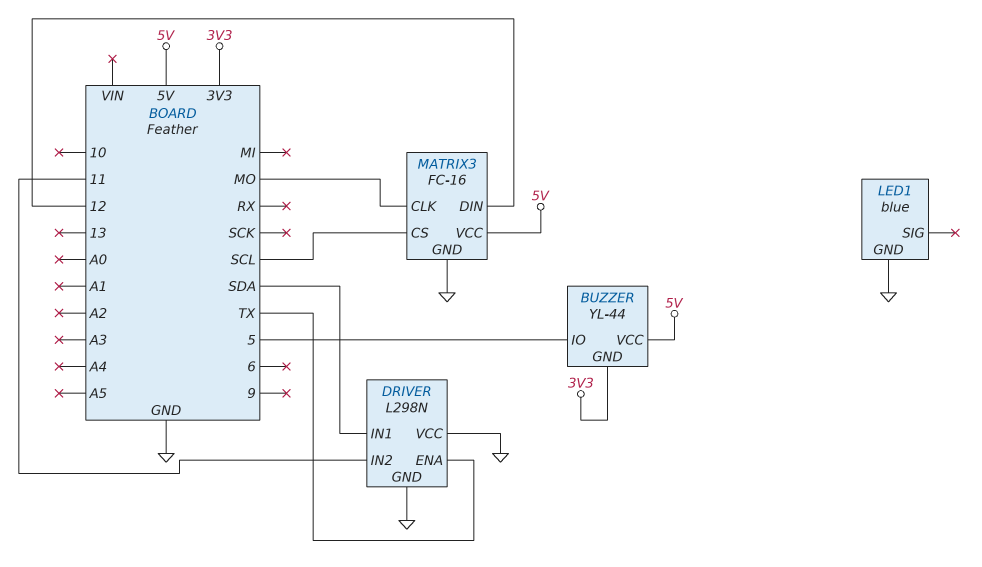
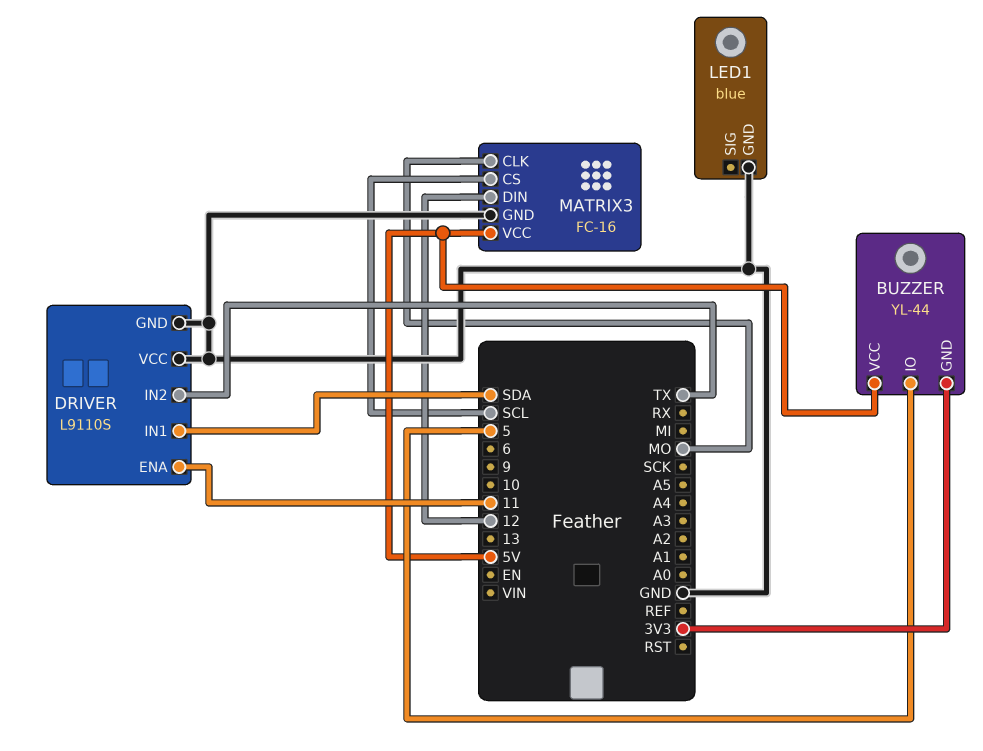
DRIVER: L298N -> L9110S
DRIVER pin ENA: TX -> 11
DRIVER pin IN2: 11 -> TX

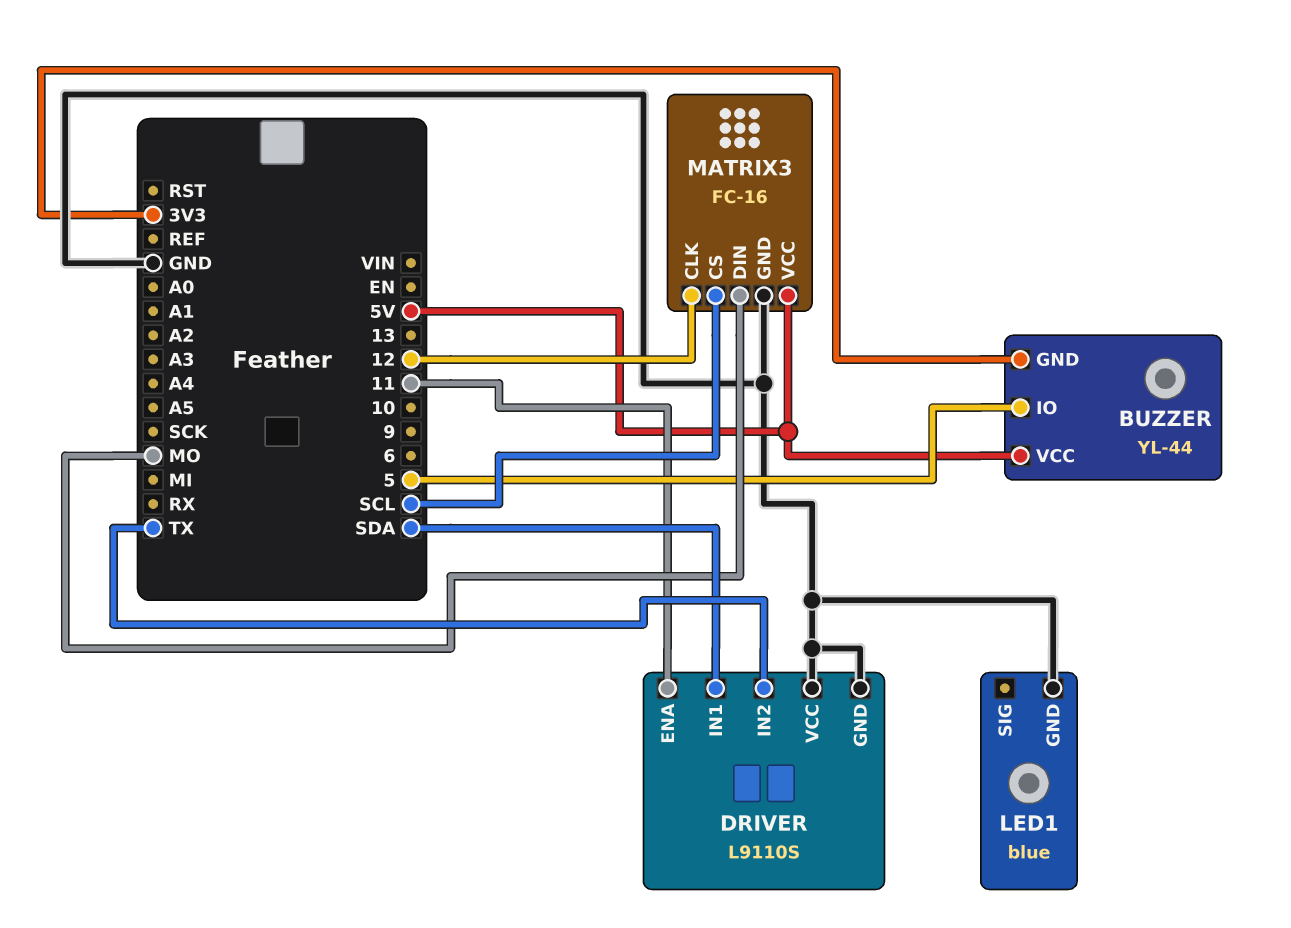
MATRIX3 pin CLK: MO -> 12
MATRIX3 pin DIN: 12 -> MO

